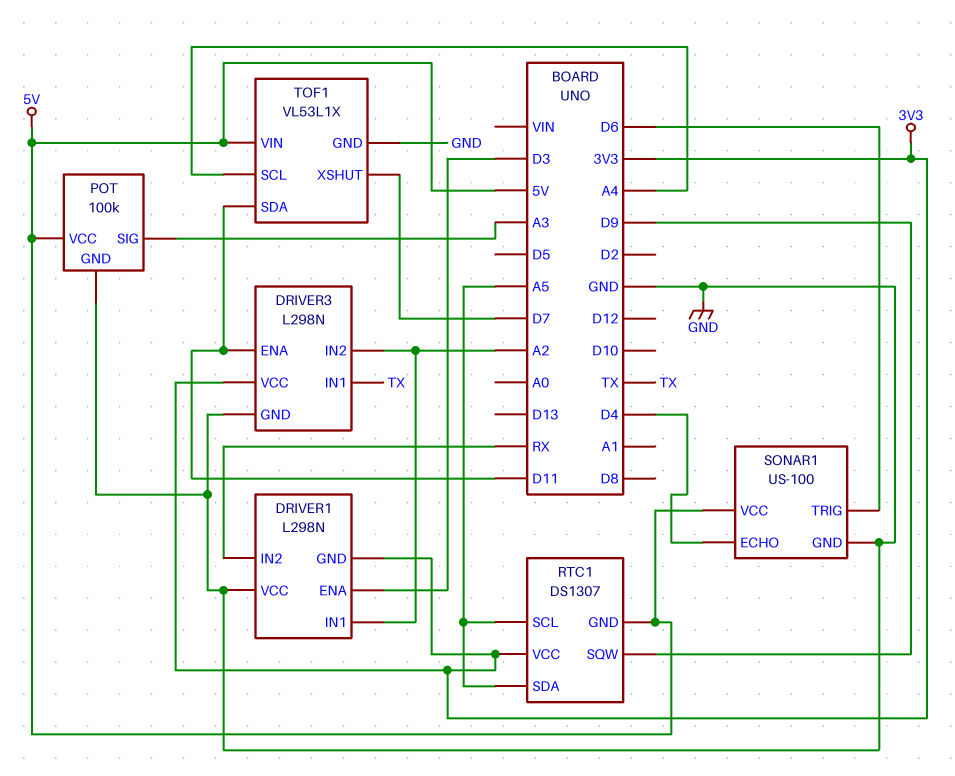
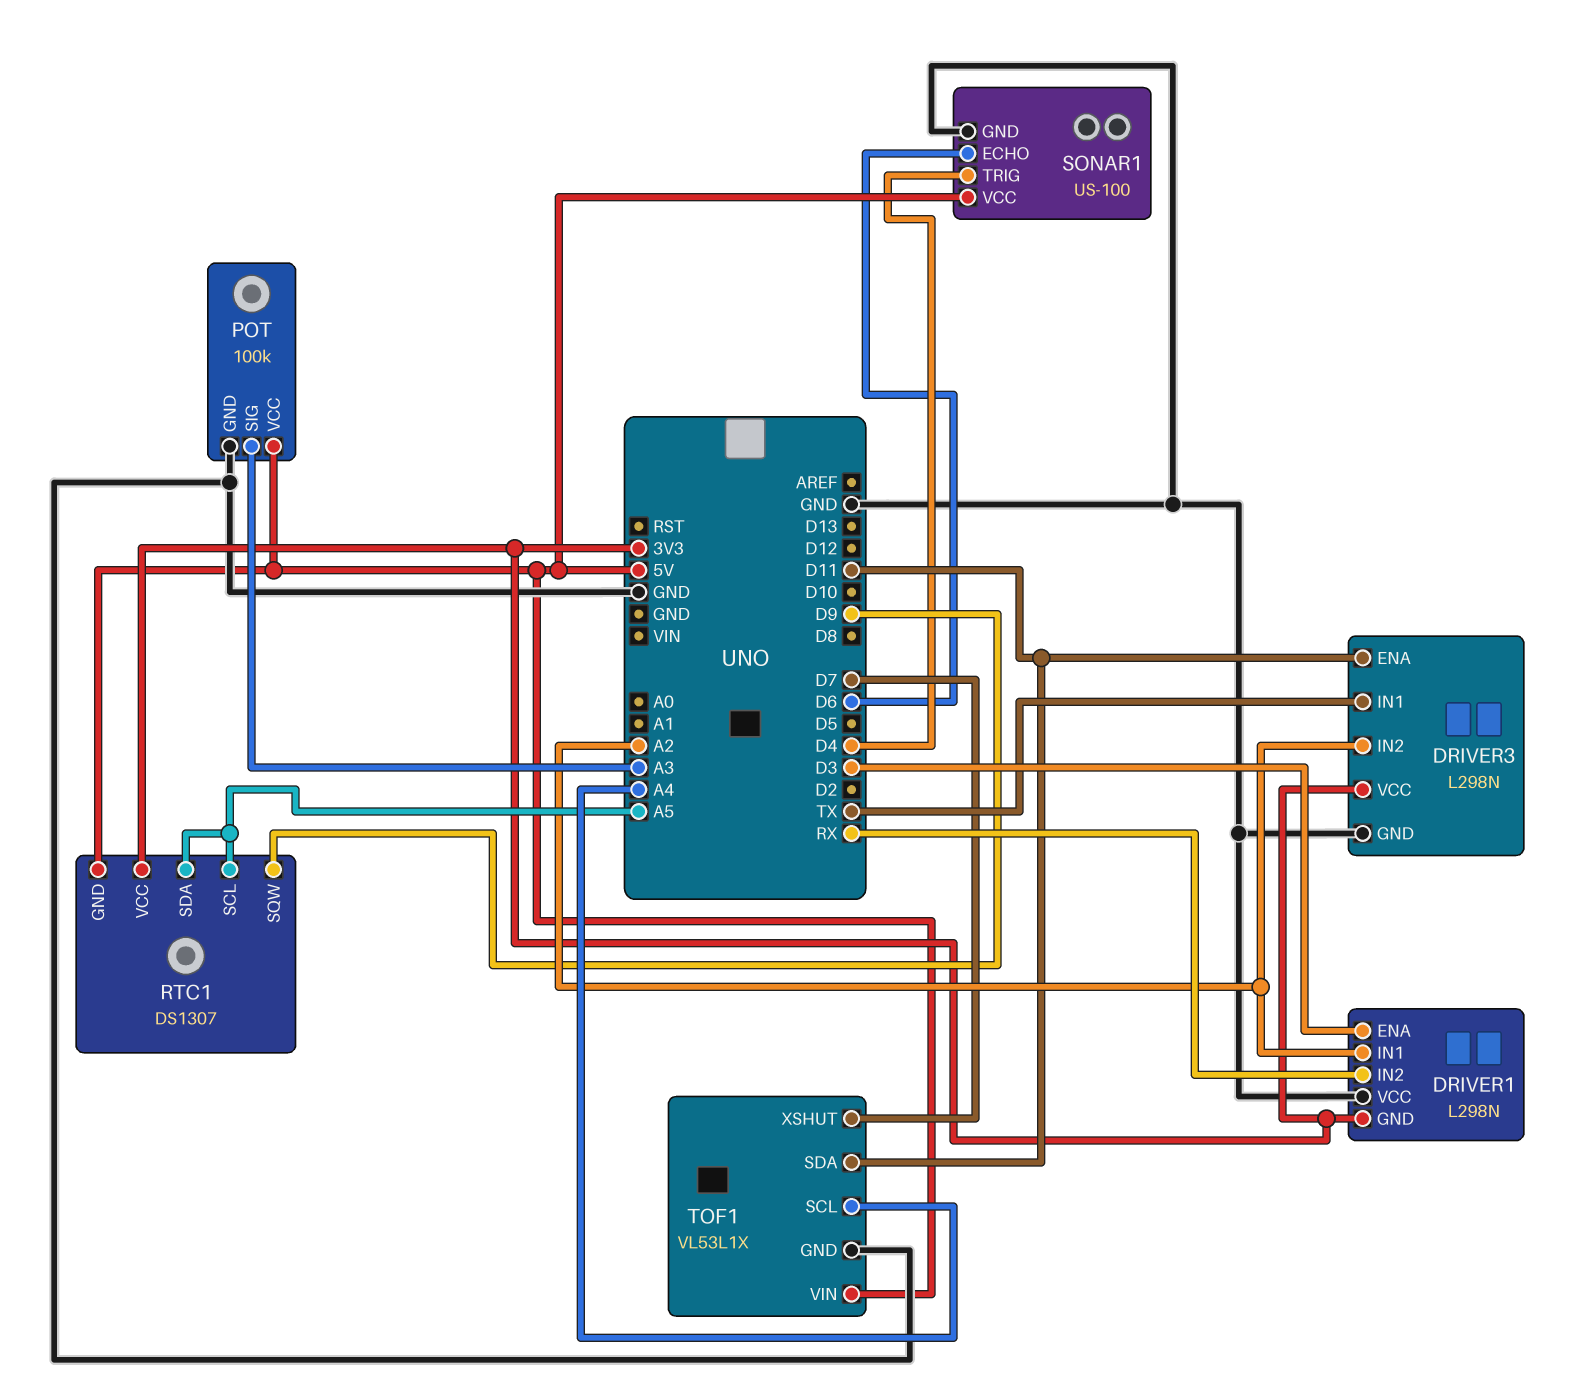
SONAR1 pin ECHO: D4 -> D6
SONAR1 pin TRIG: D6 -> D4

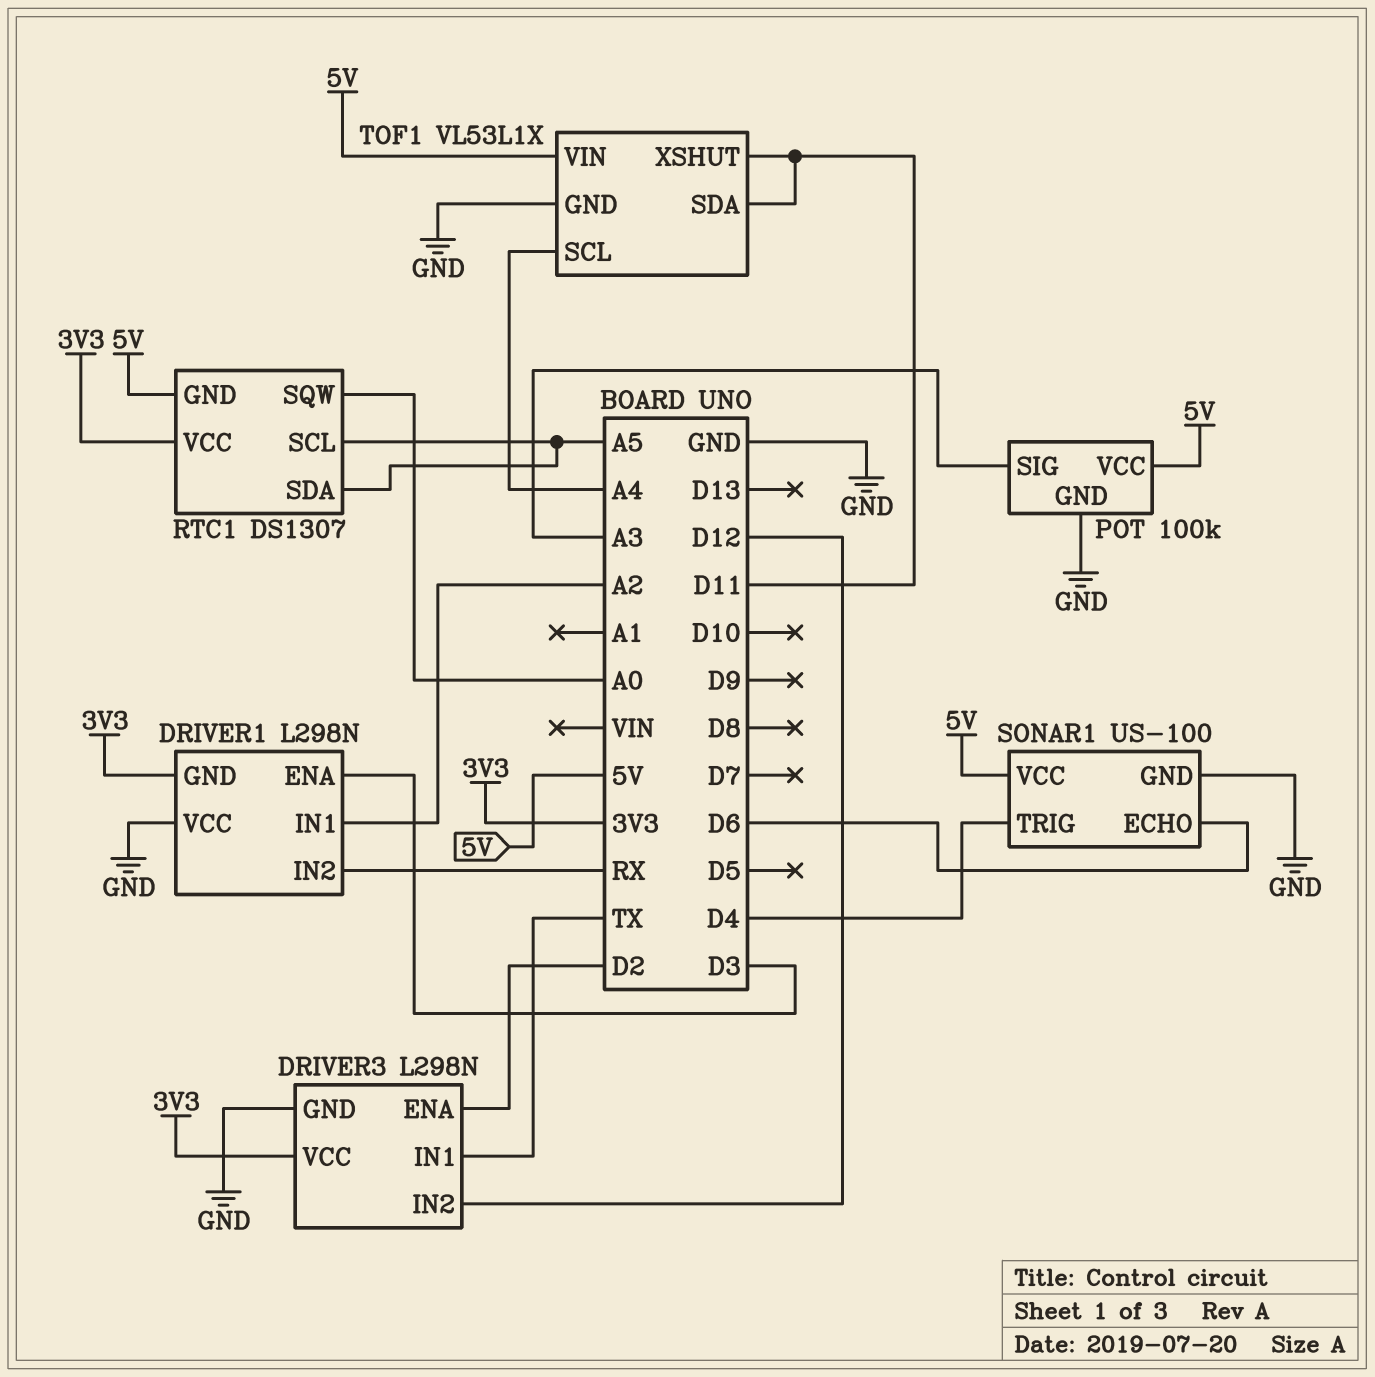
DRIVER3 pin ENA: D11 -> D2
DRIVER3 pin IN2: A2 -> D12
RTC1 pin SQW: D9 -> A0
TOF1 pin XSHUT: D7 -> D11

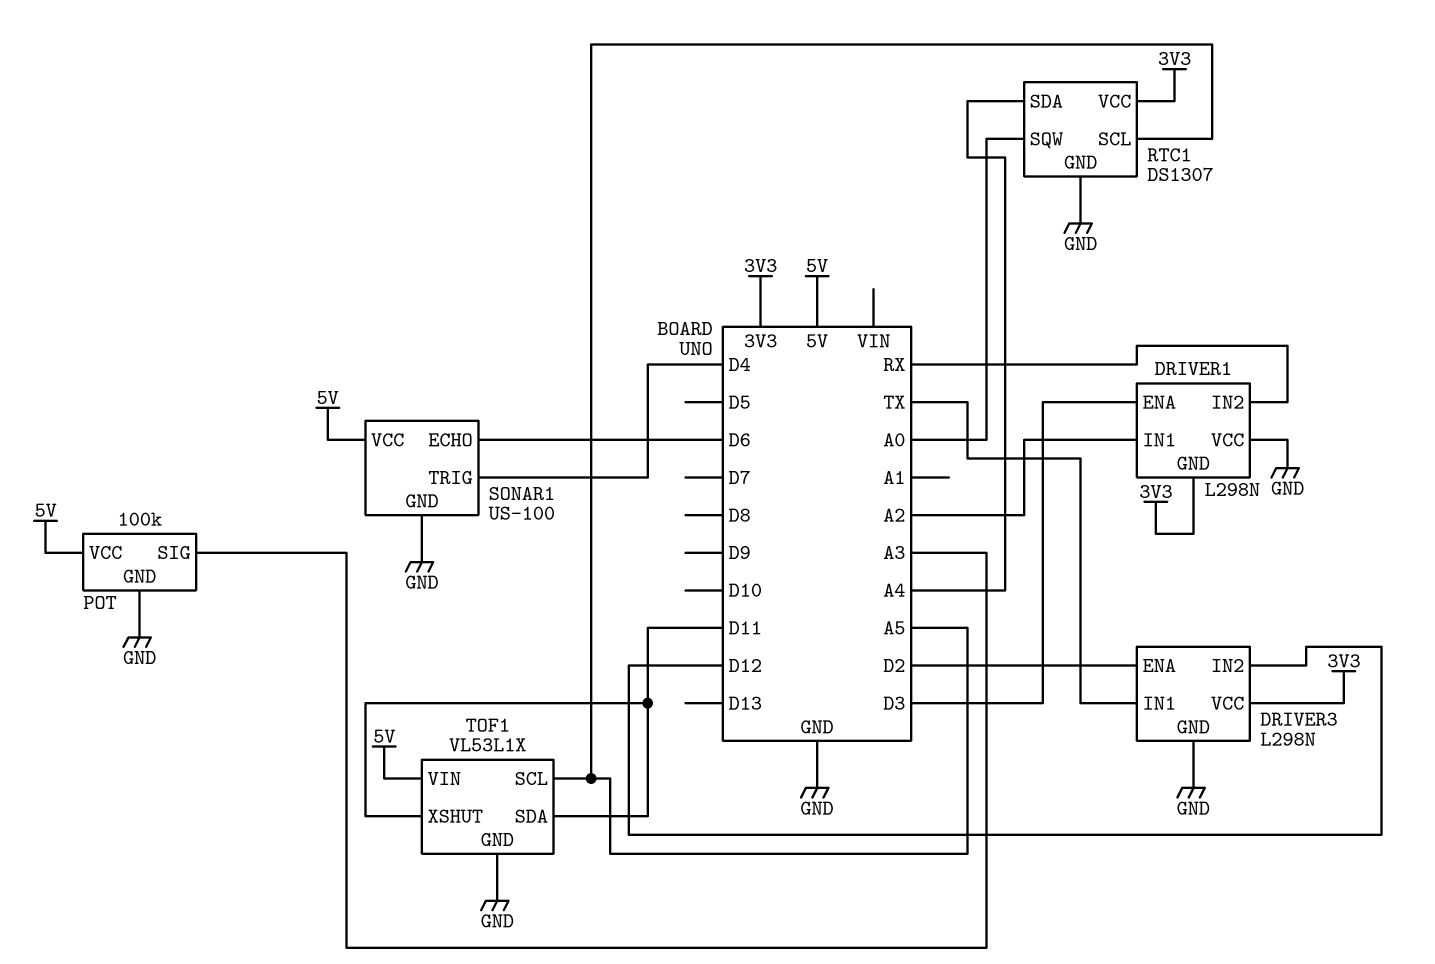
RTC1 pin GND: 5V -> GND
RTC1 pin SDA: A5 -> A4
TOF1 pin SCL: A4 -> A5

